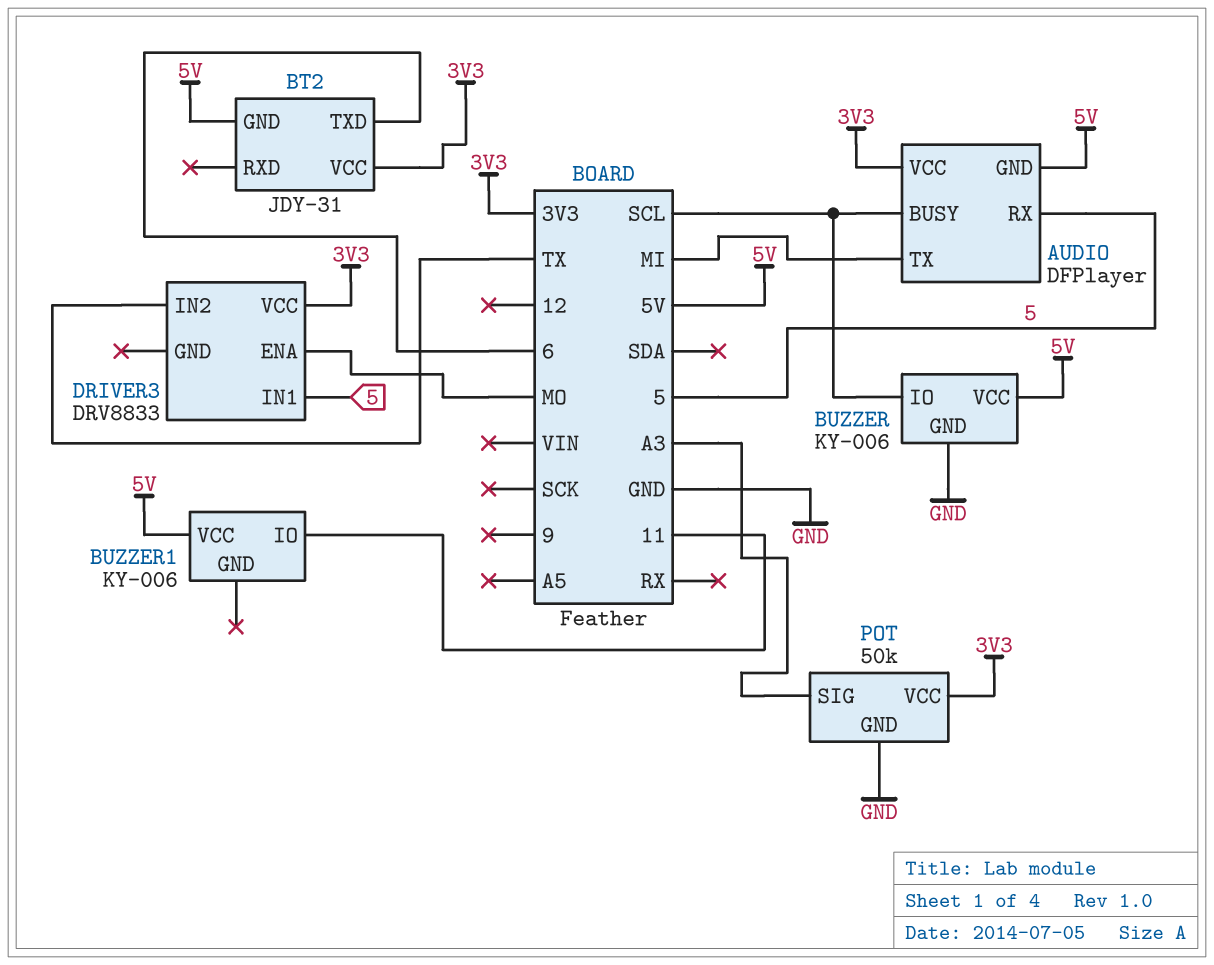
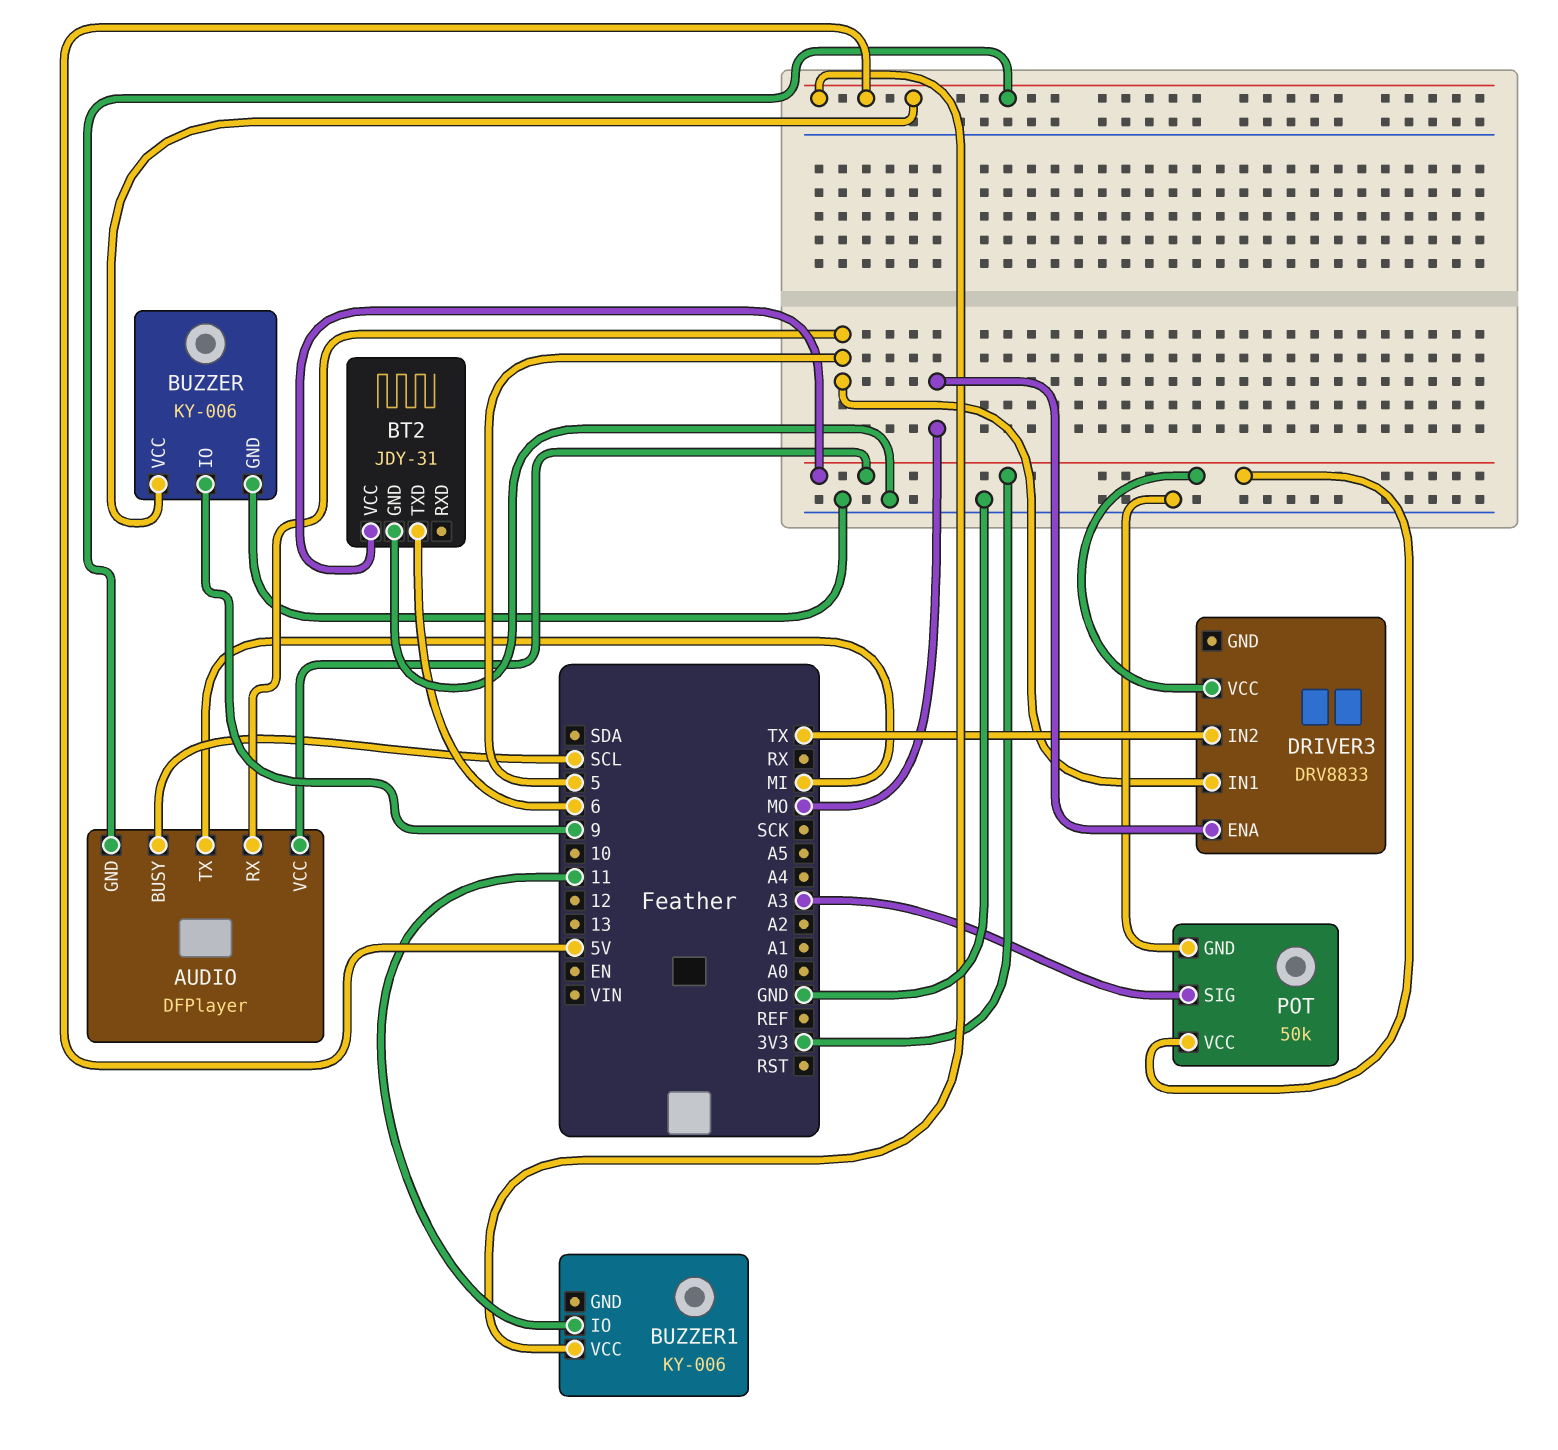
BT2 pin GND: 5V -> GND
BUZZER pin IO: SCL -> 9

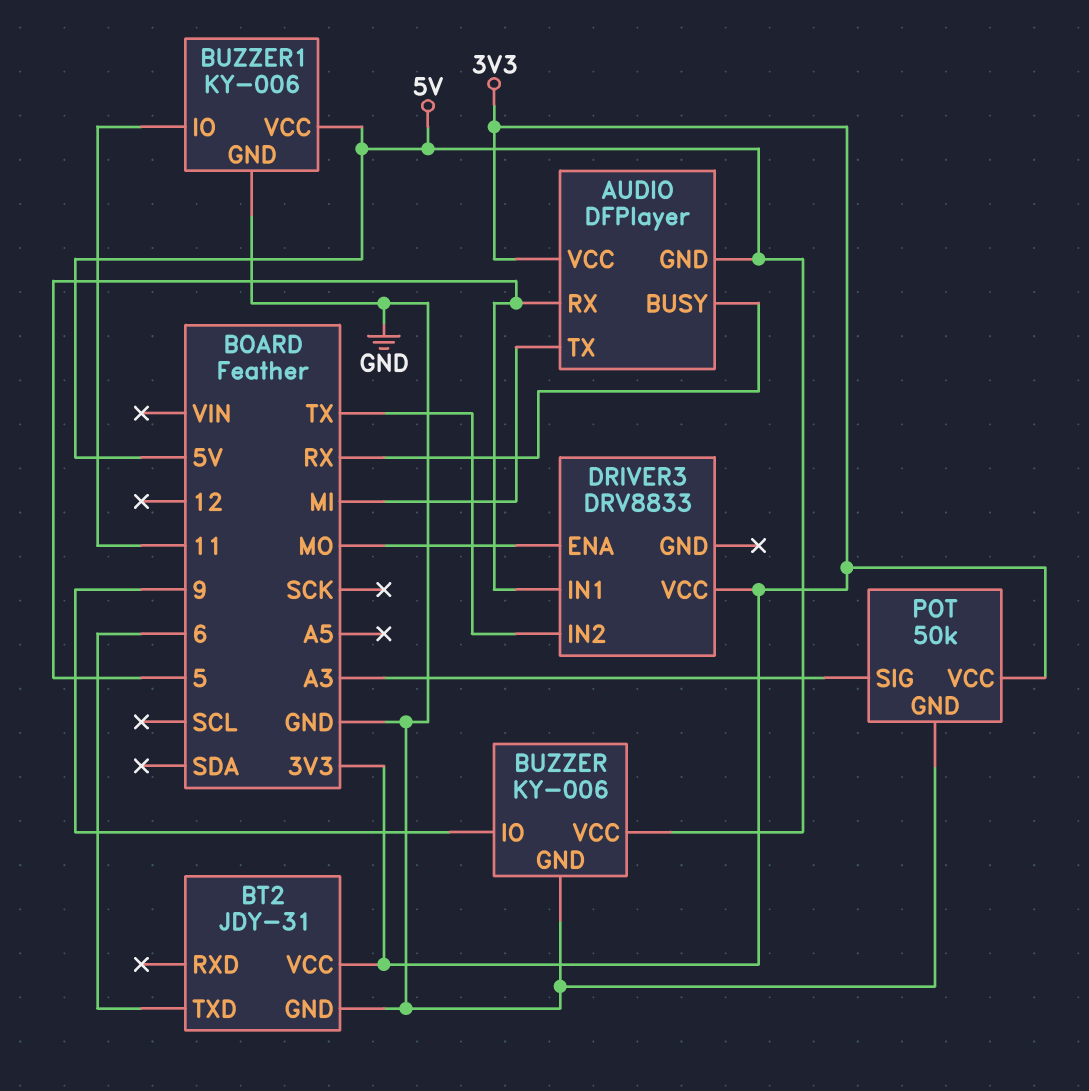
AUDIO pin BUSY: SCL -> RX
BUZZER1 pin GND: none -> GND

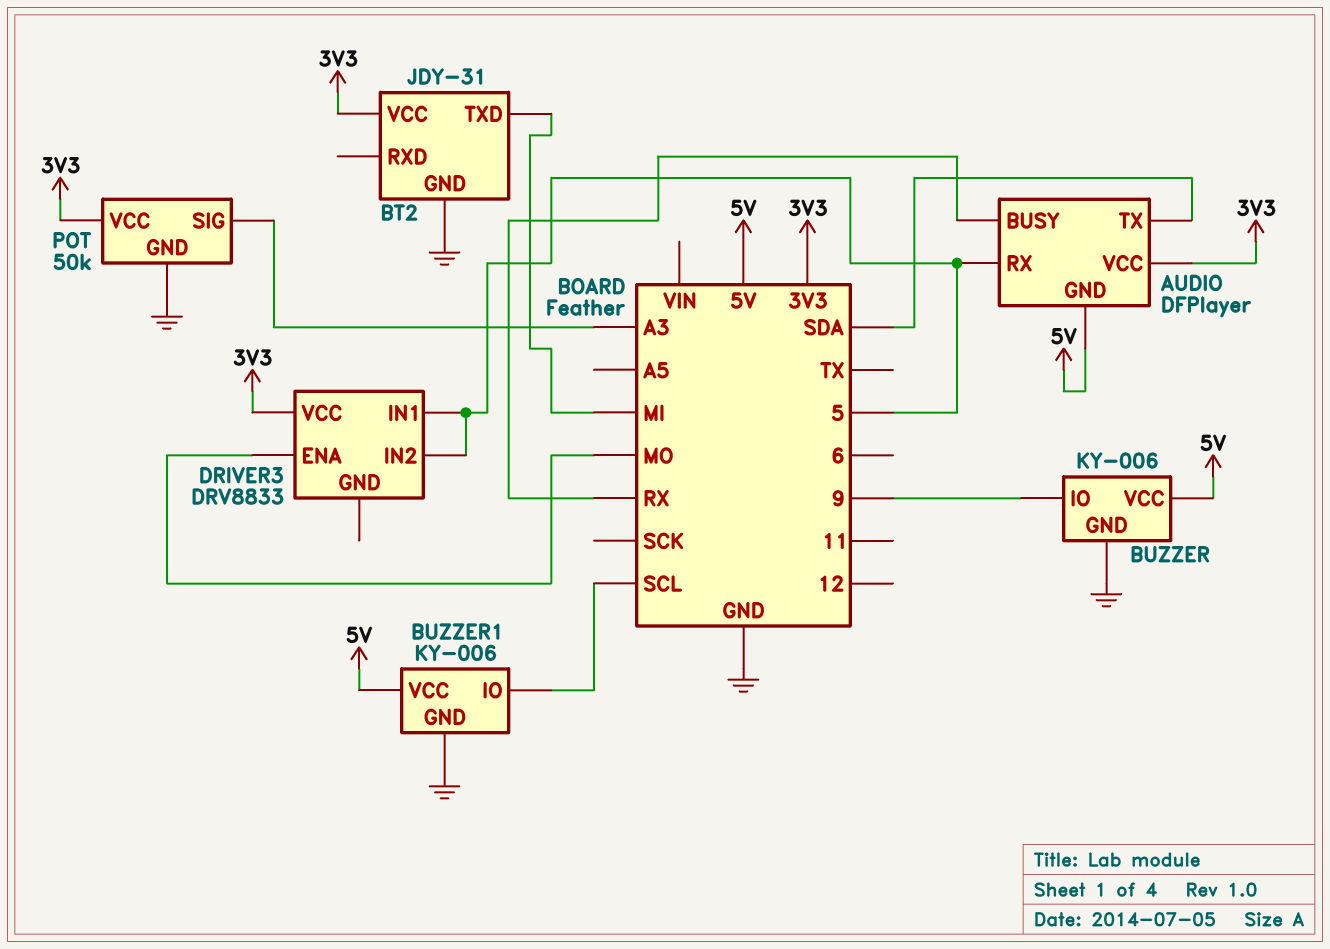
AUDIO pin TX: MI -> SDA
BT2 pin TXD: 6 -> MI
BUZZER1 pin IO: 11 -> SCL
DRIVER3 pin IN2: TX -> 5

